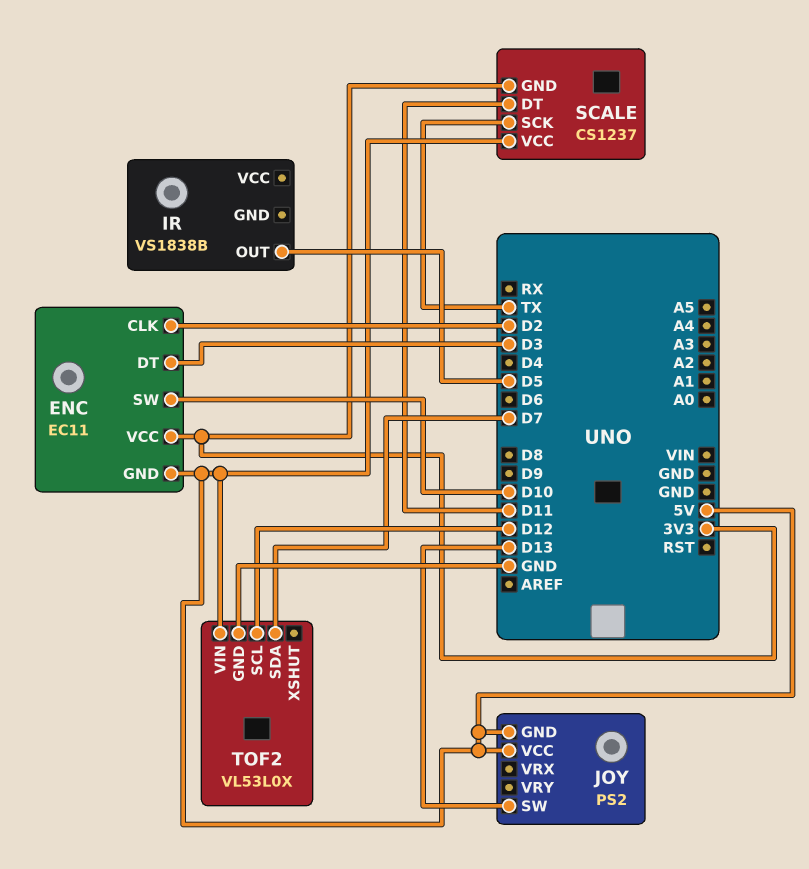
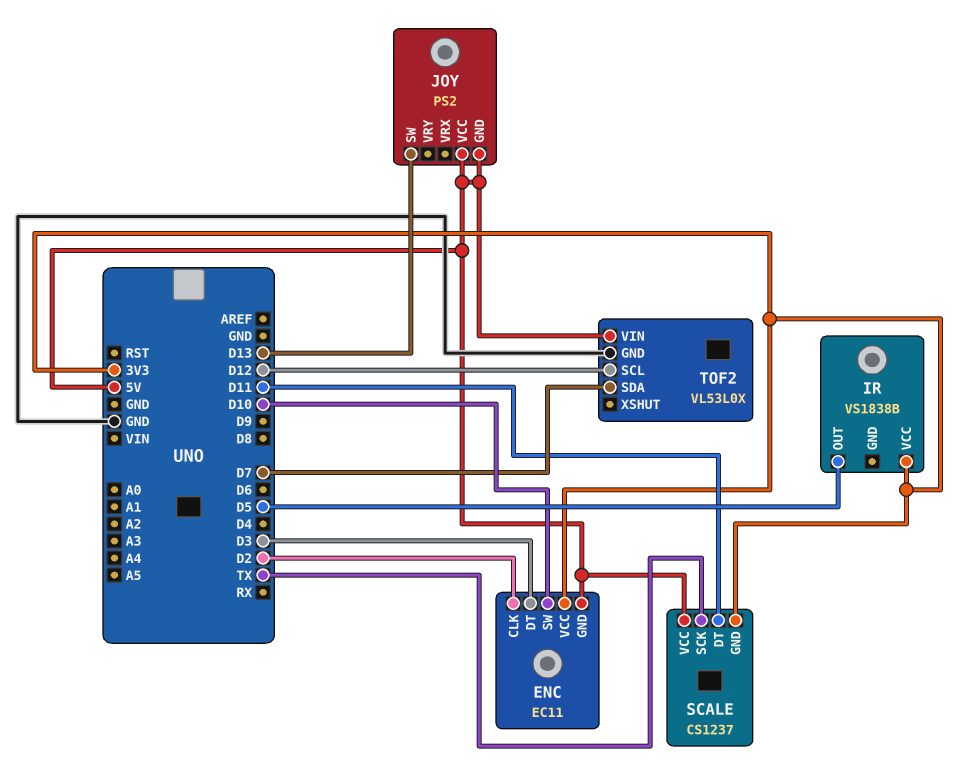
IR pin VCC: none -> 3V3

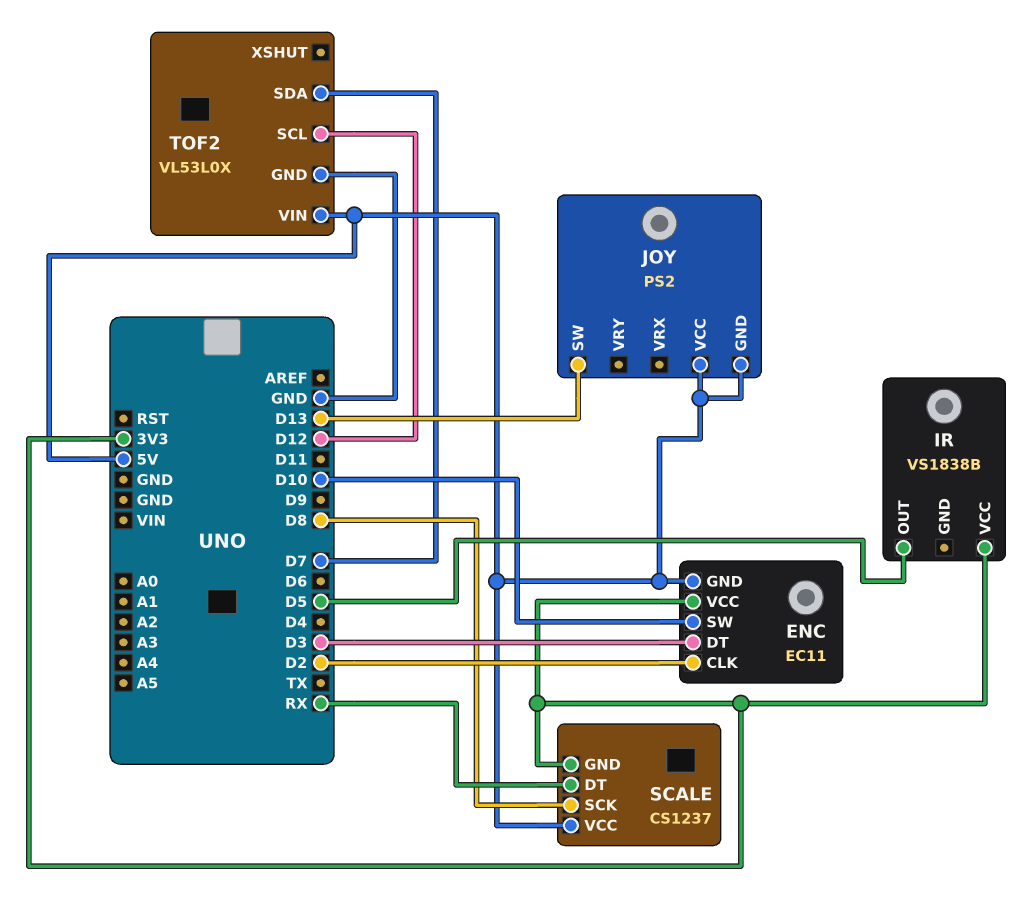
SCALE pin DT: D11 -> RX
SCALE pin SCK: TX -> D8

